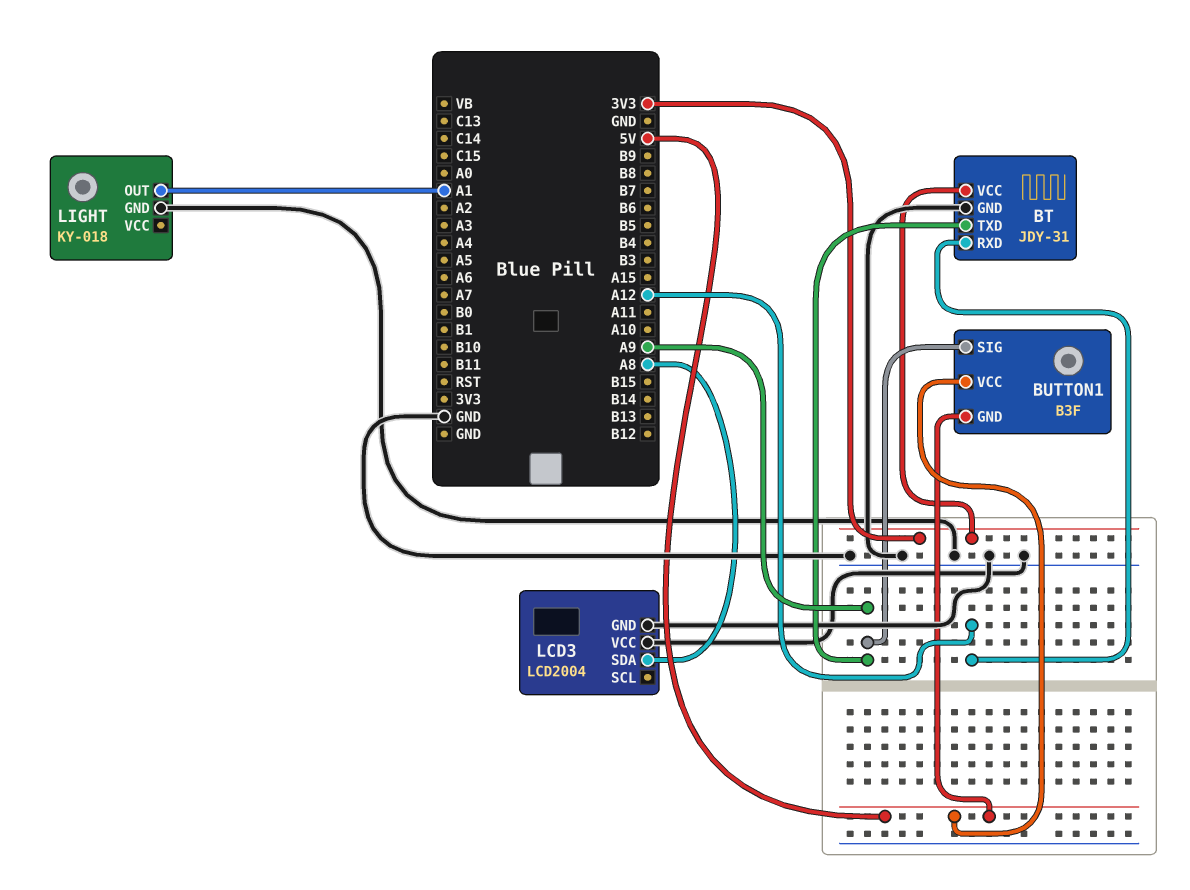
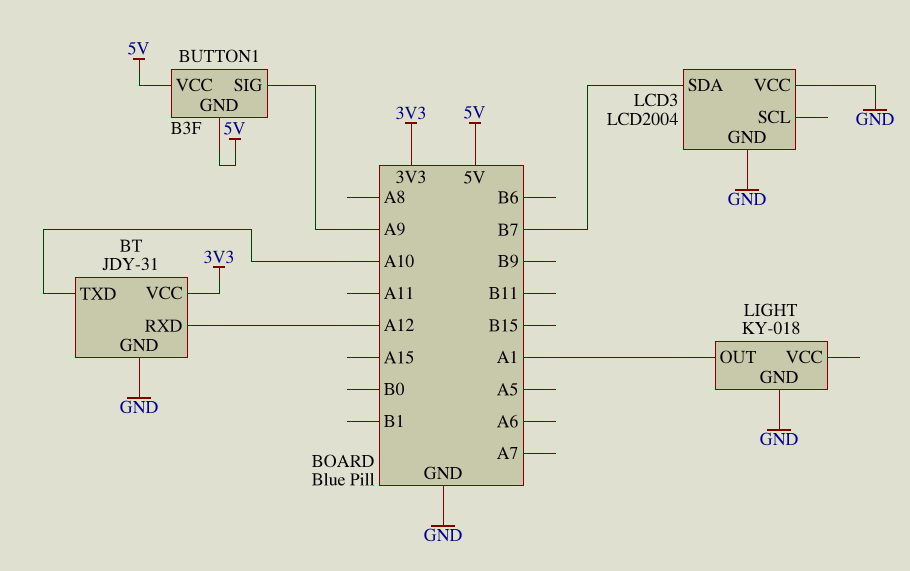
BT pin TXD: A9 -> A10
LCD3 pin SDA: A8 -> B7

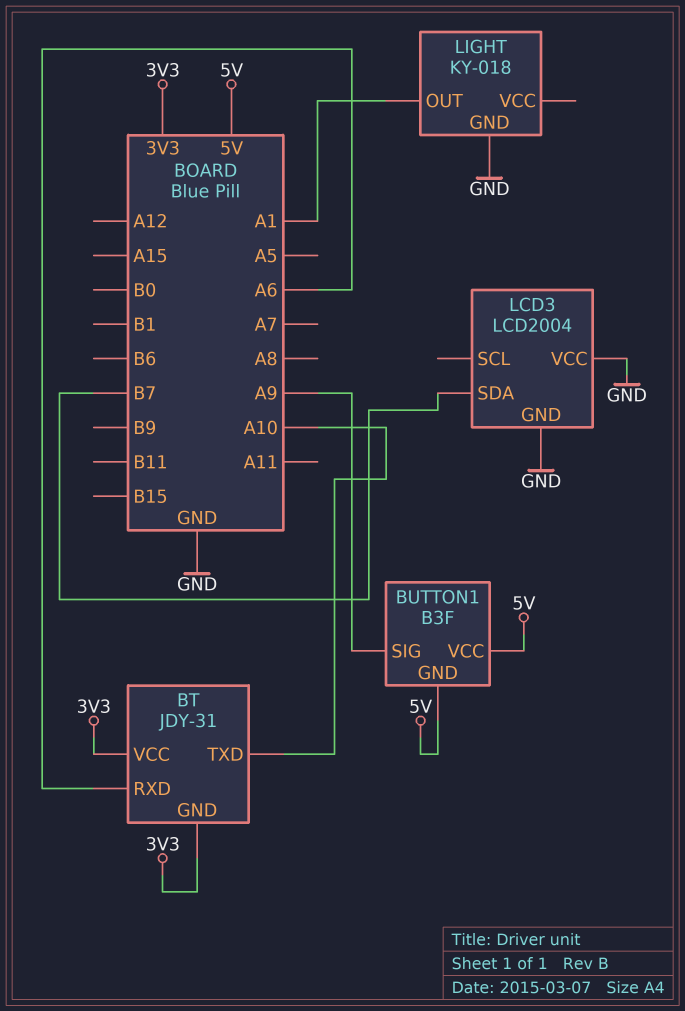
BT pin GND: GND -> 3V3
BT pin RXD: A12 -> A6

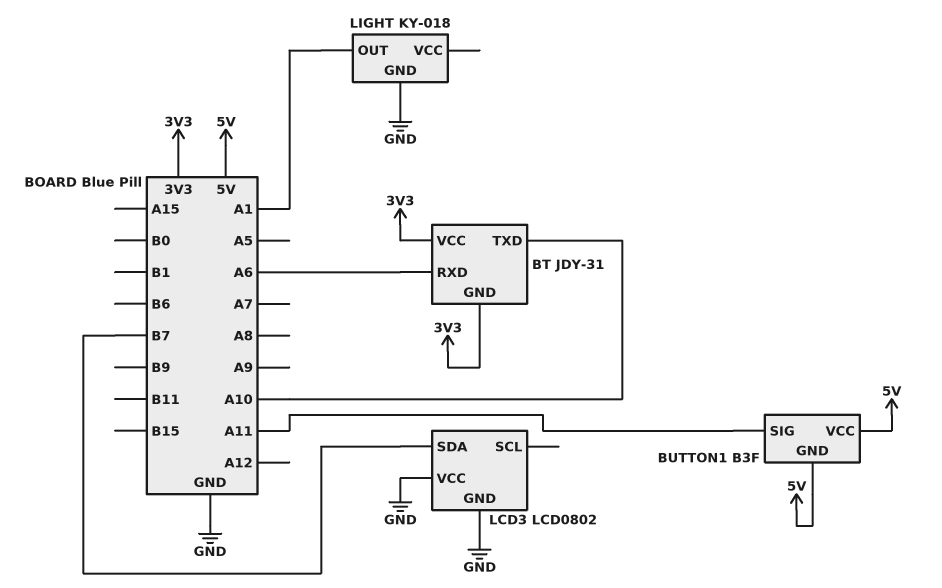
BUTTON1 pin SIG: A9 -> A11
LCD3: LCD2004 -> LCD0802

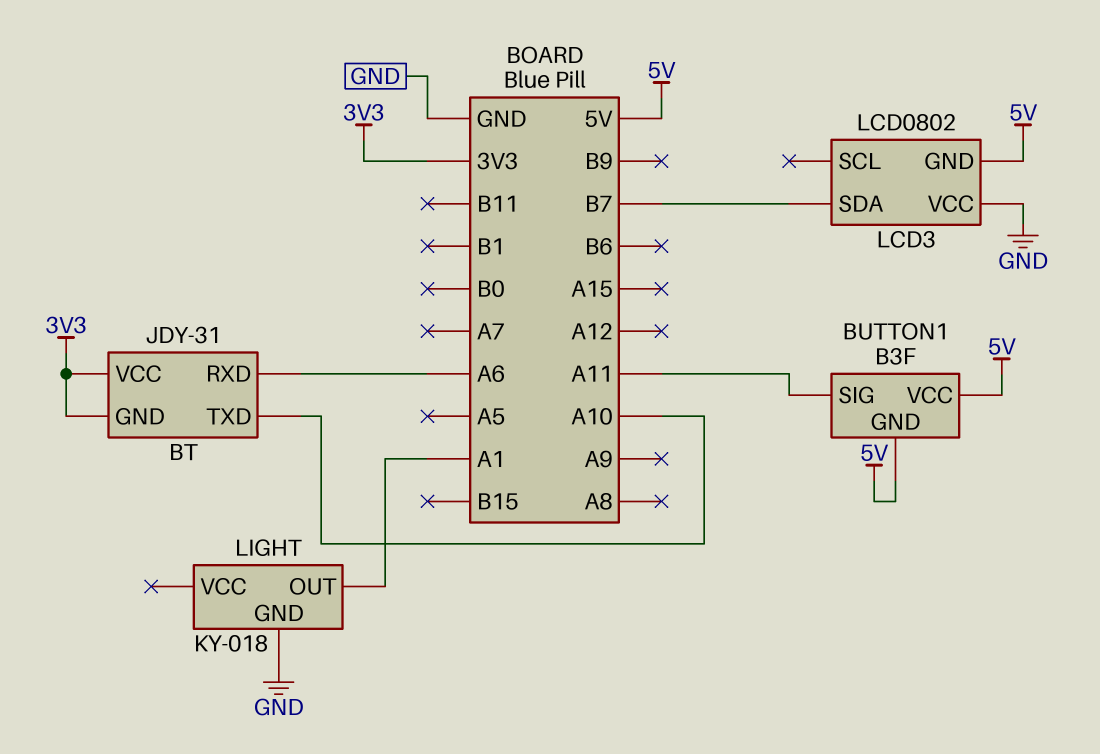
LCD3 pin GND: GND -> 5V

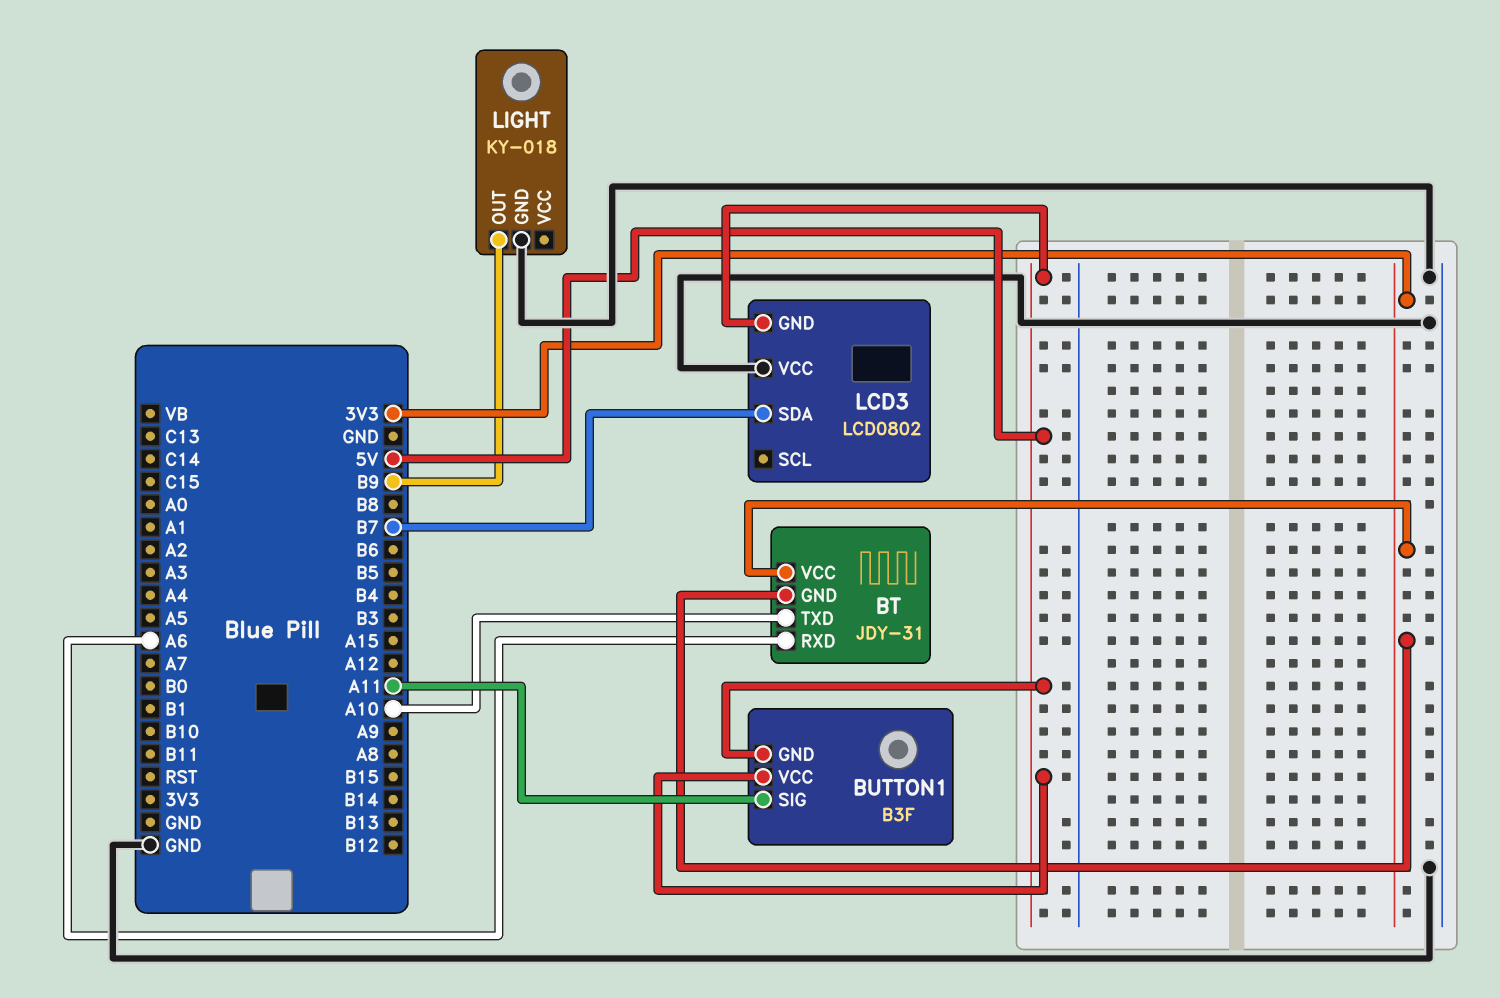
LIGHT pin OUT: A1 -> B9

